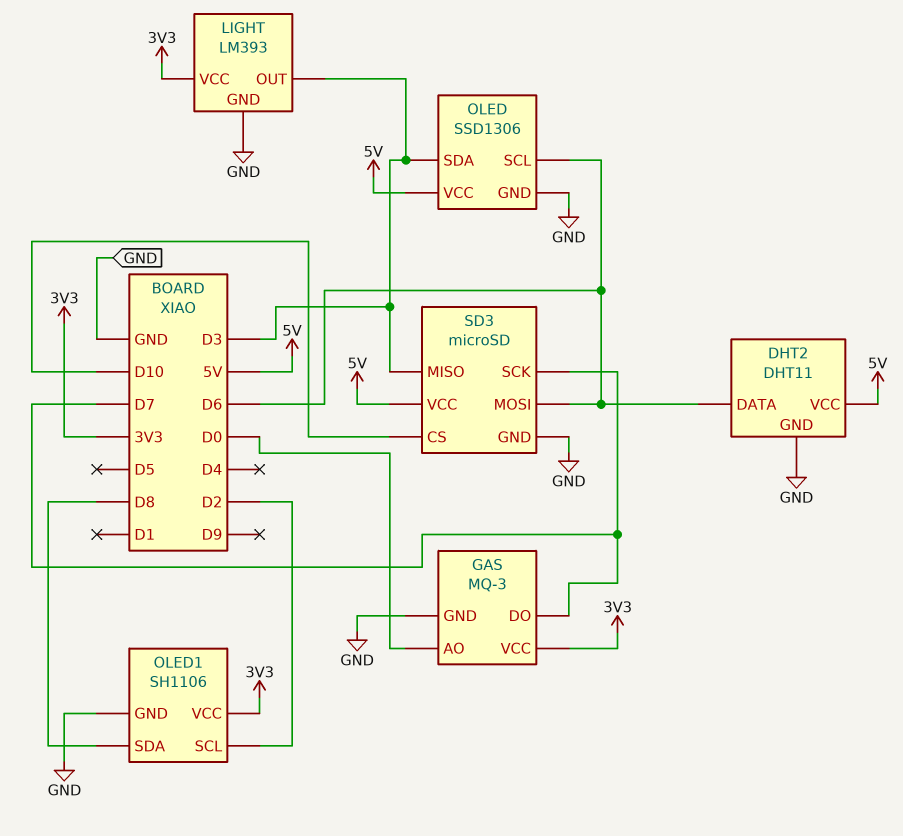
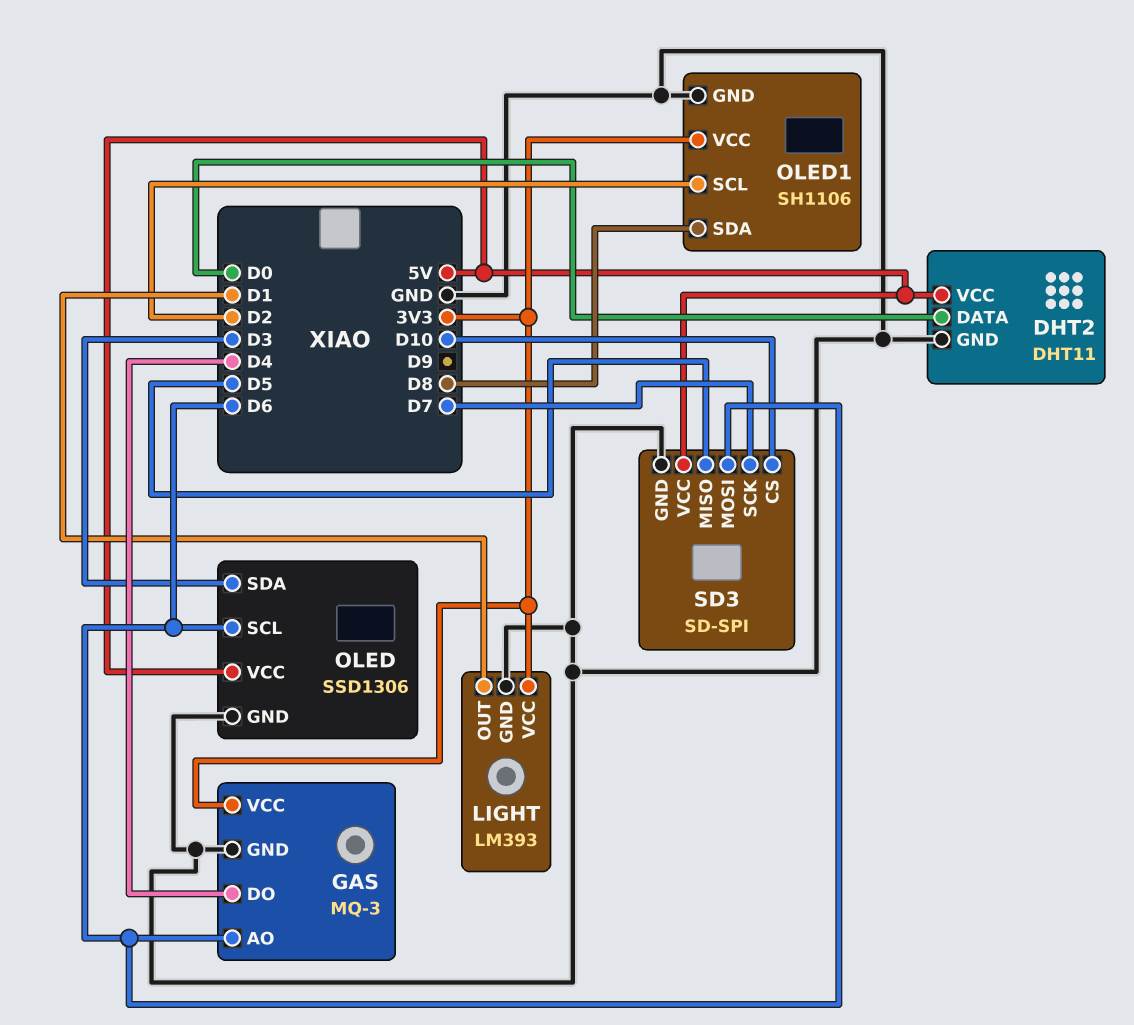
DHT2 pin DATA: D6 -> D0
GAS pin AO: D0 -> D6
GAS pin DO: D7 -> D4
LIGHT pin OUT: D3 -> D1
SD3: microSD -> SD-SPI
SD3 pin MISO: D3 -> D5

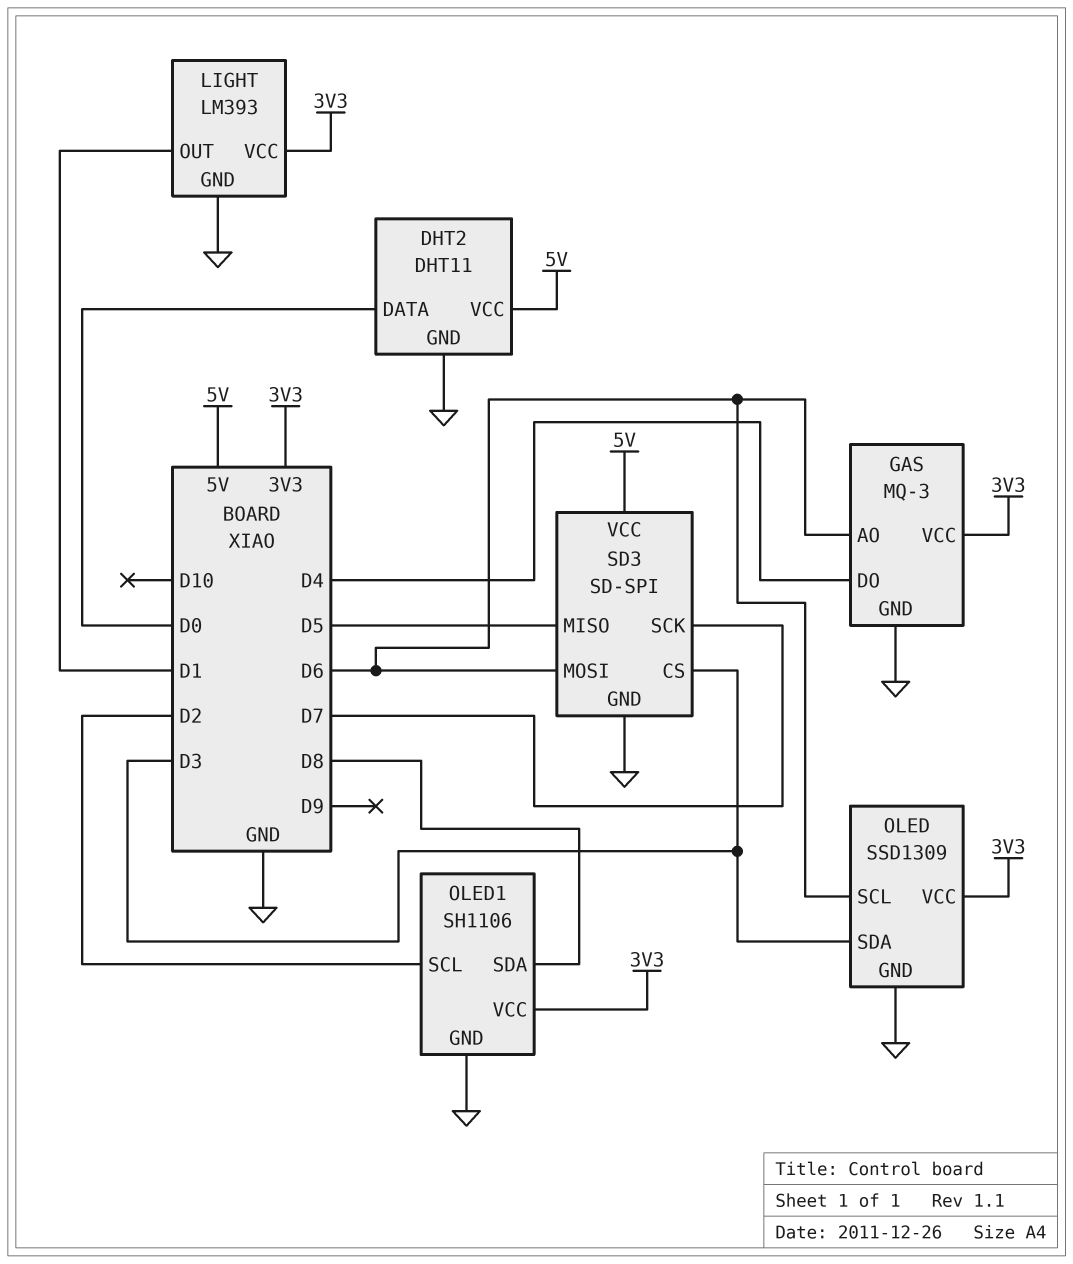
OLED: SSD1306 -> SSD1309
OLED pin VCC: 5V -> 3V3
SD3 pin CS: D10 -> D3

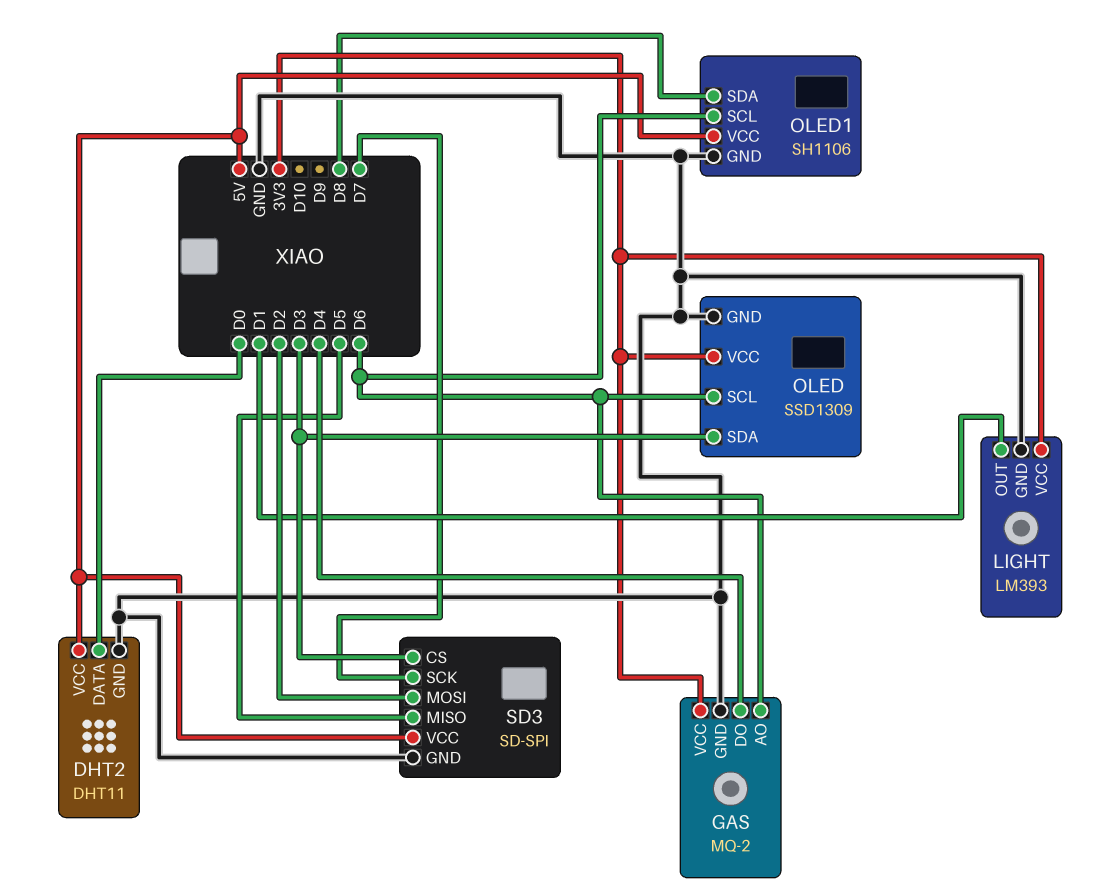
GAS: MQ-3 -> MQ-2
OLED1 pin SCL: D2 -> D6
OLED1 pin VCC: 3V3 -> 5V
SD3 pin MOSI: D6 -> D2

